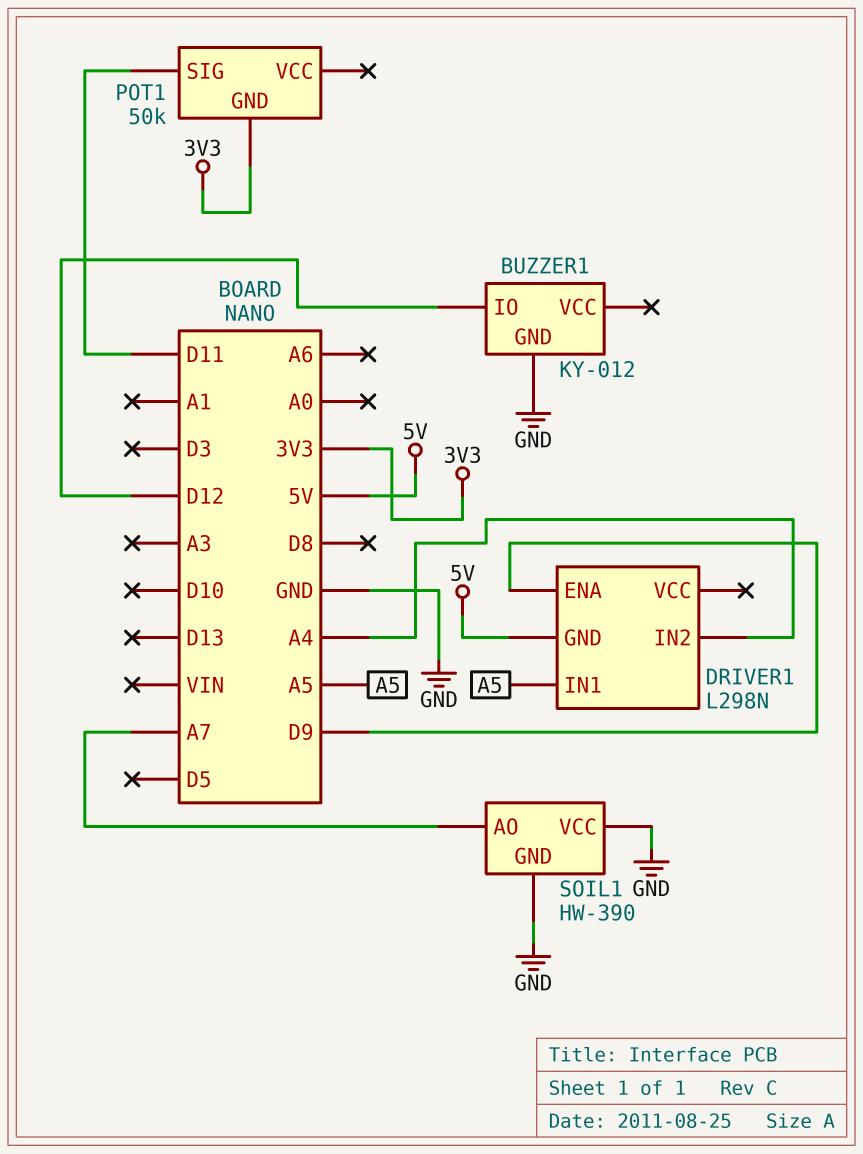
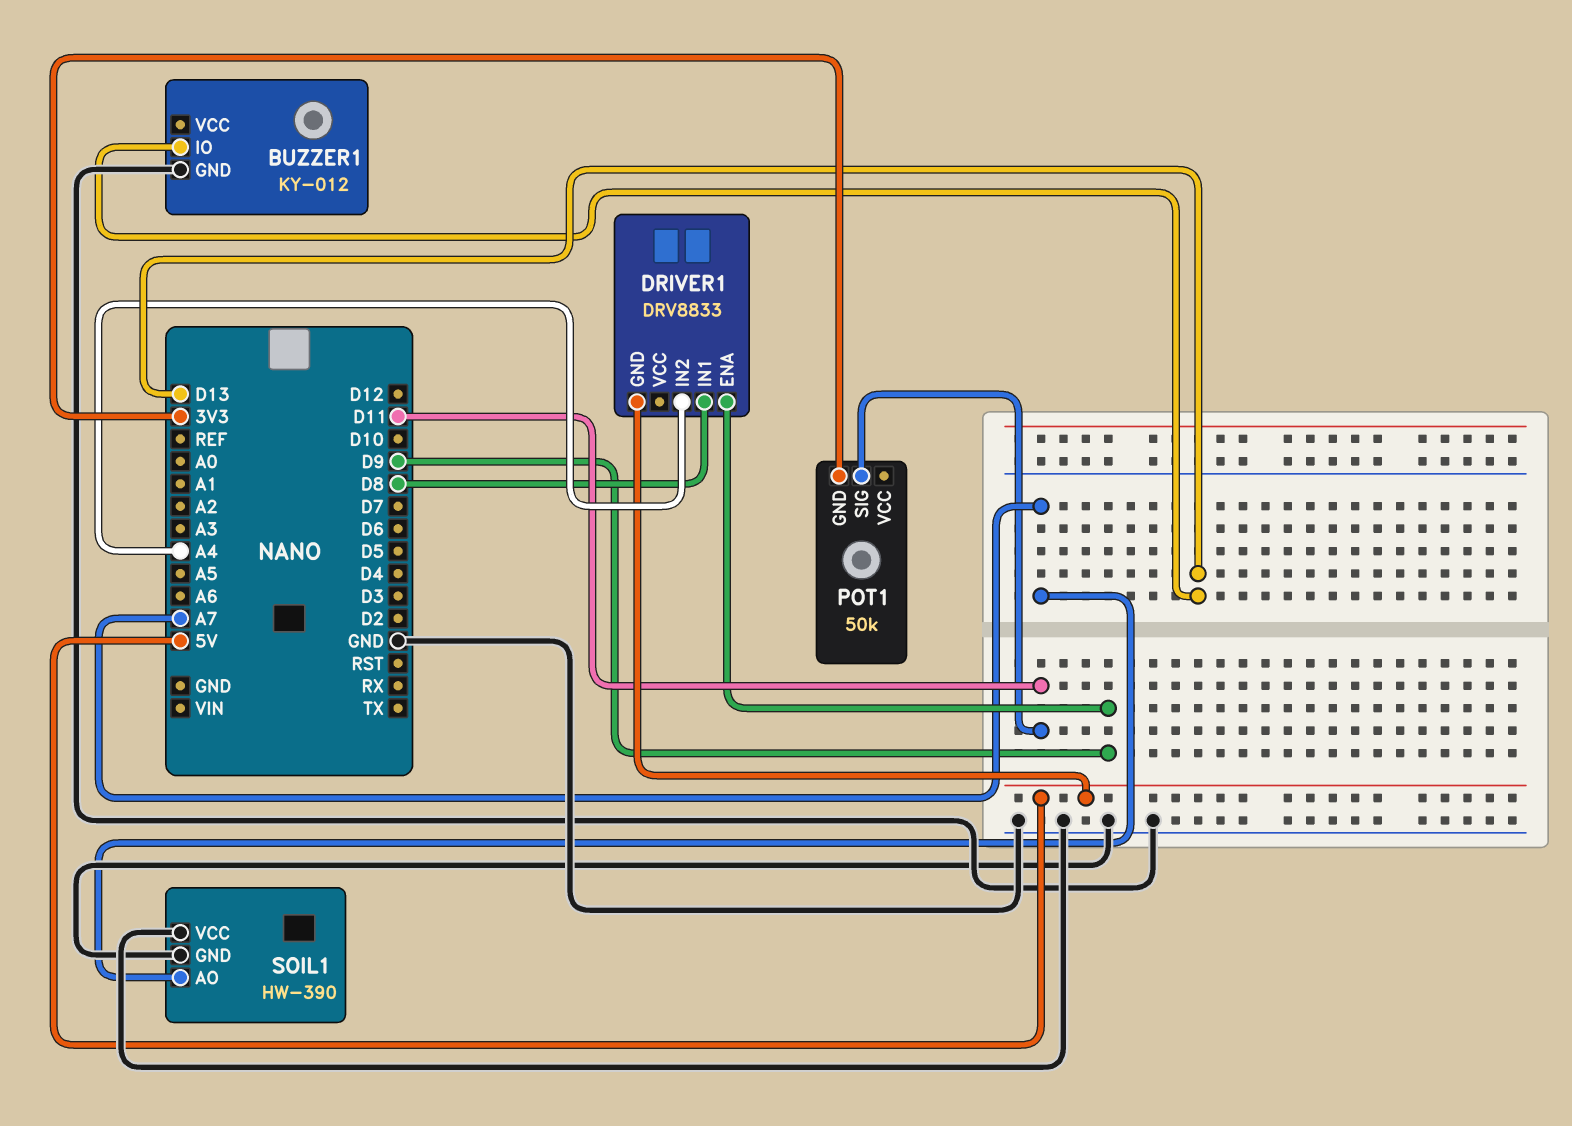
BUZZER1 pin IO: D12 -> D13
DRIVER1: L298N -> DRV8833
DRIVER1 pin IN1: A5 -> D8

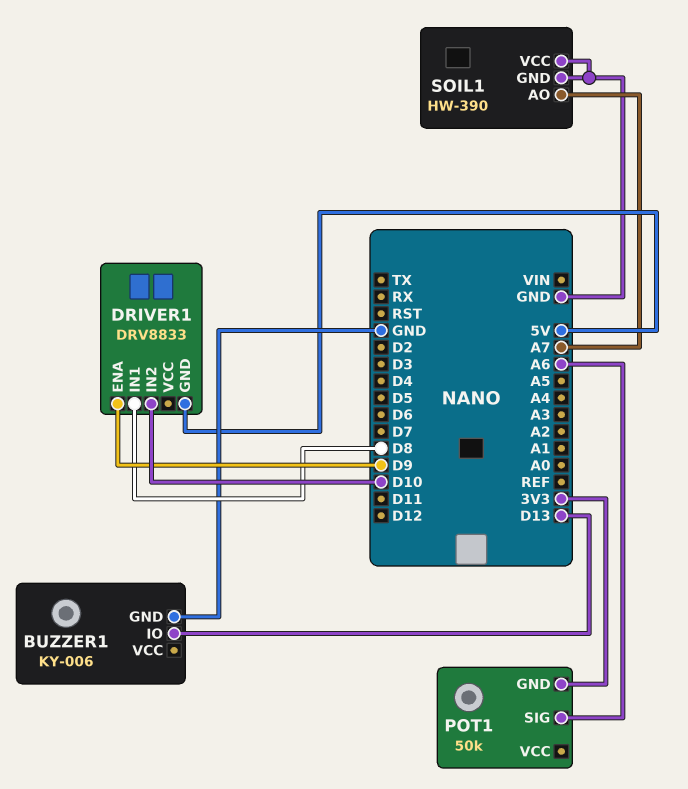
BUZZER1: KY-012 -> KY-006
DRIVER1 pin IN2: A4 -> D10
POT1 pin SIG: D11 -> A6

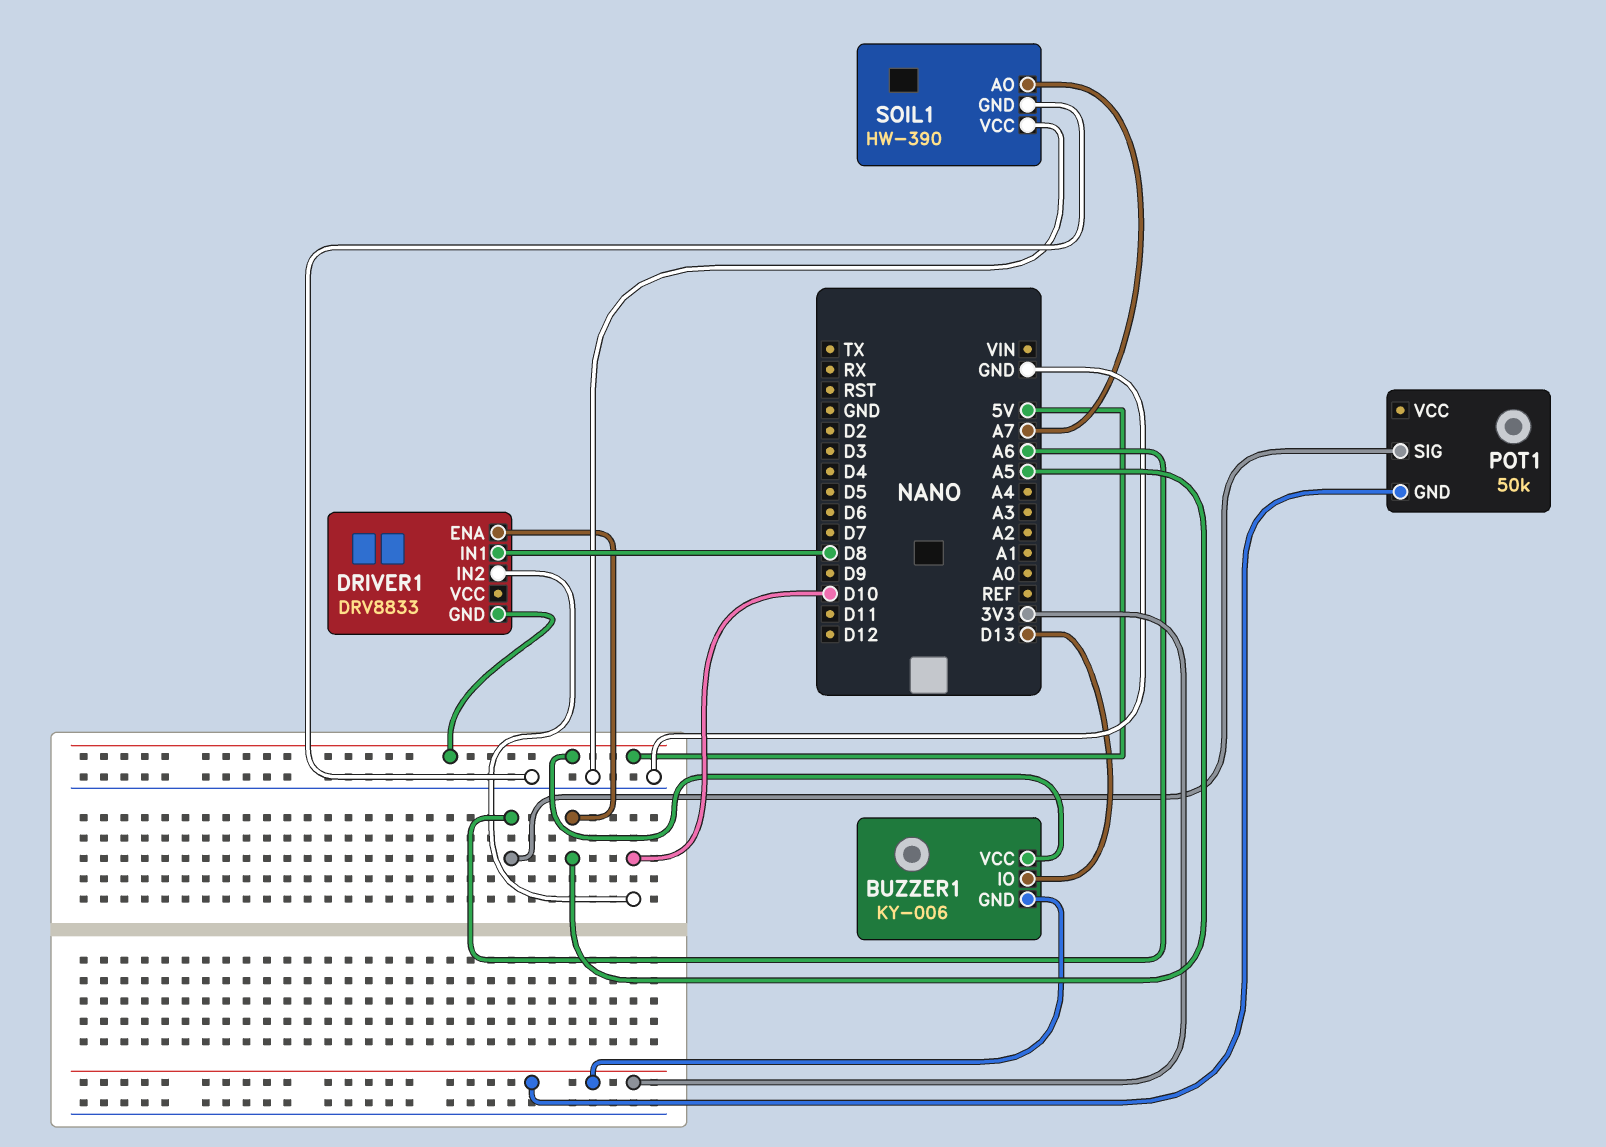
BUZZER1 pin GND: GND -> 3V3
BUZZER1 pin VCC: none -> 5V
DRIVER1 pin ENA: D9 -> A5

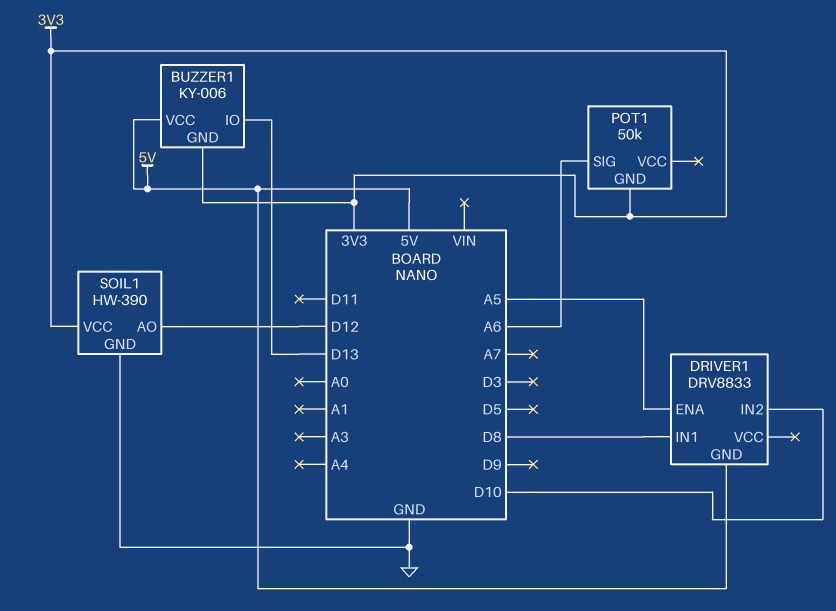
SOIL1 pin AO: A7 -> D12
SOIL1 pin VCC: GND -> 3V3

